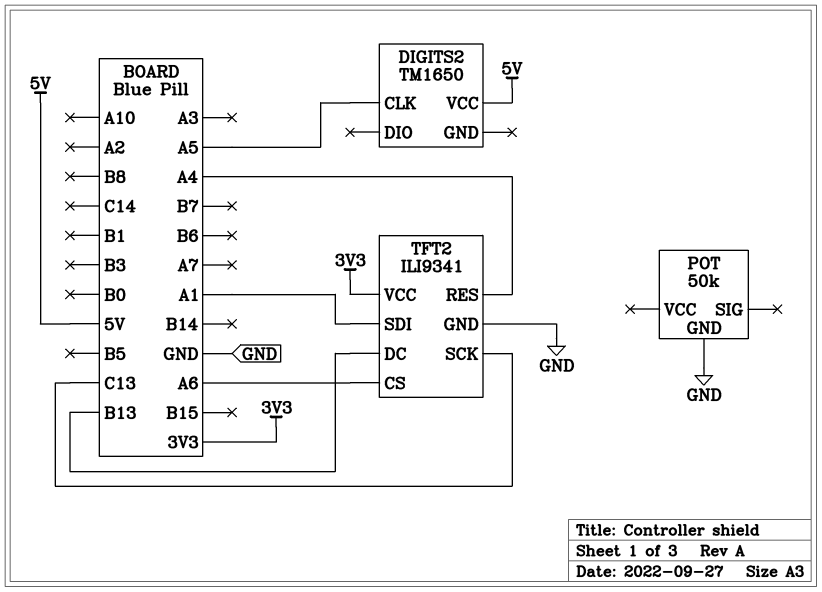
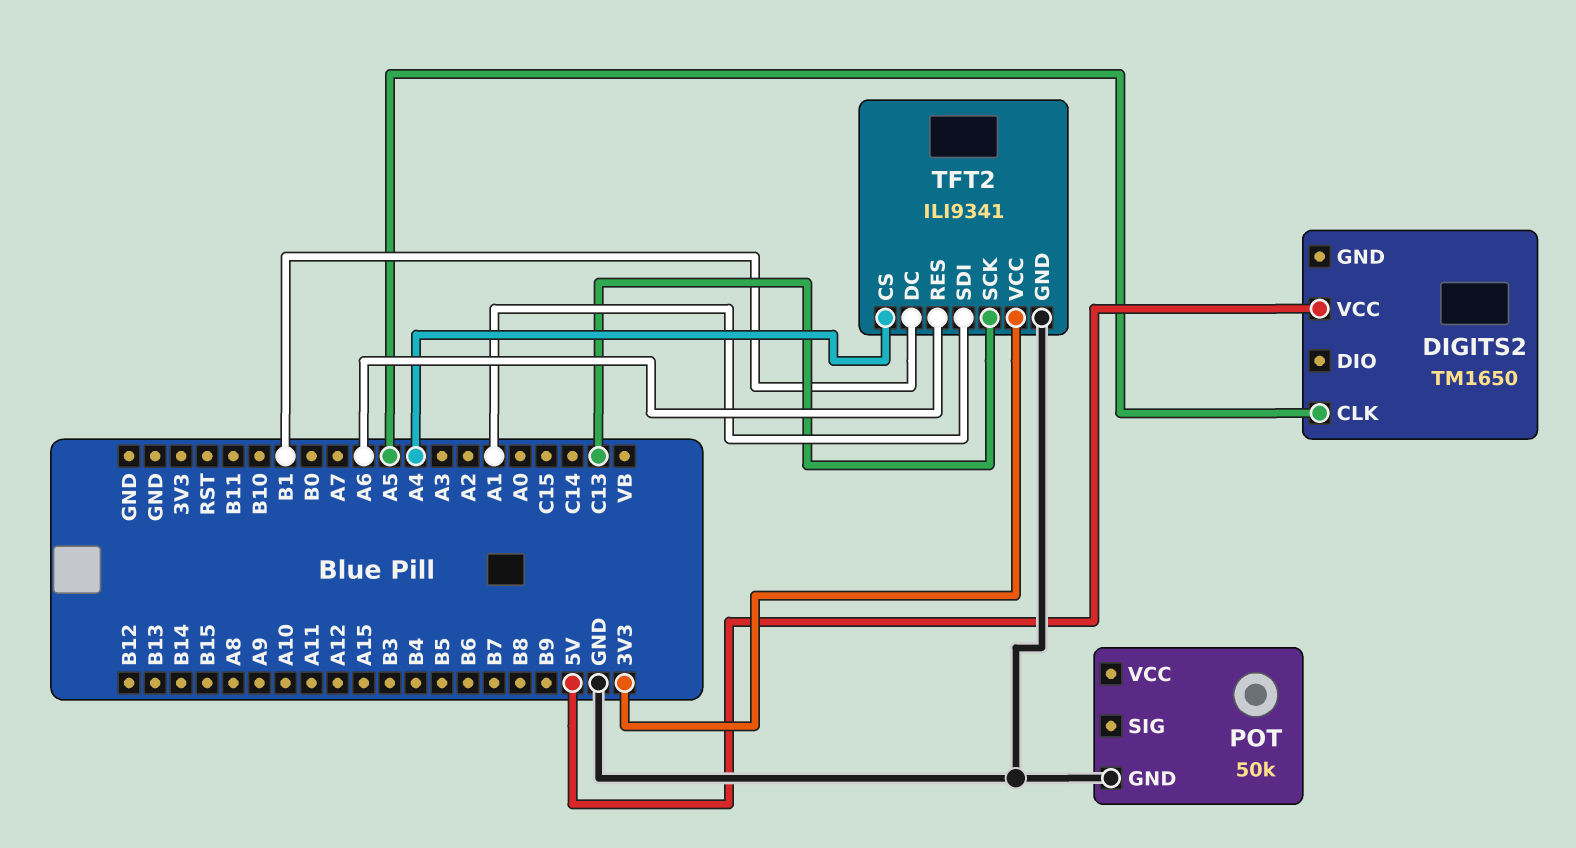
TFT2 pin CS: A6 -> A4
TFT2 pin DC: B13 -> B1
TFT2 pin RES: A4 -> A6

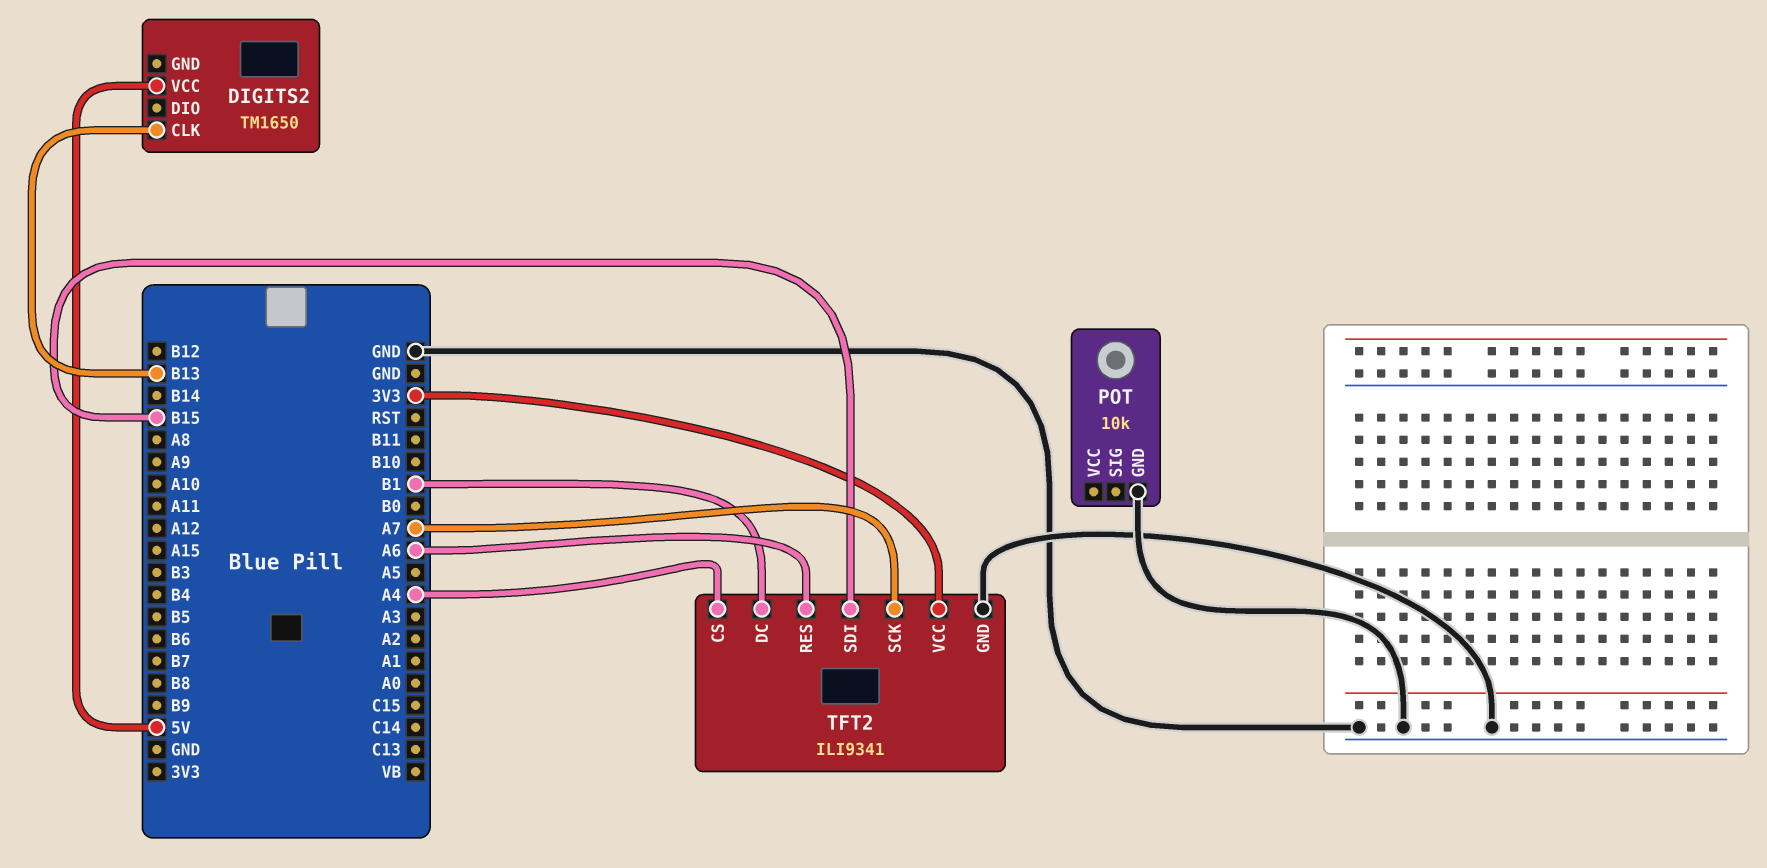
DIGITS2 pin CLK: A5 -> B13
POT: 50k -> 10k
TFT2 pin SCK: C13 -> A7
TFT2 pin SDI: A1 -> B15

